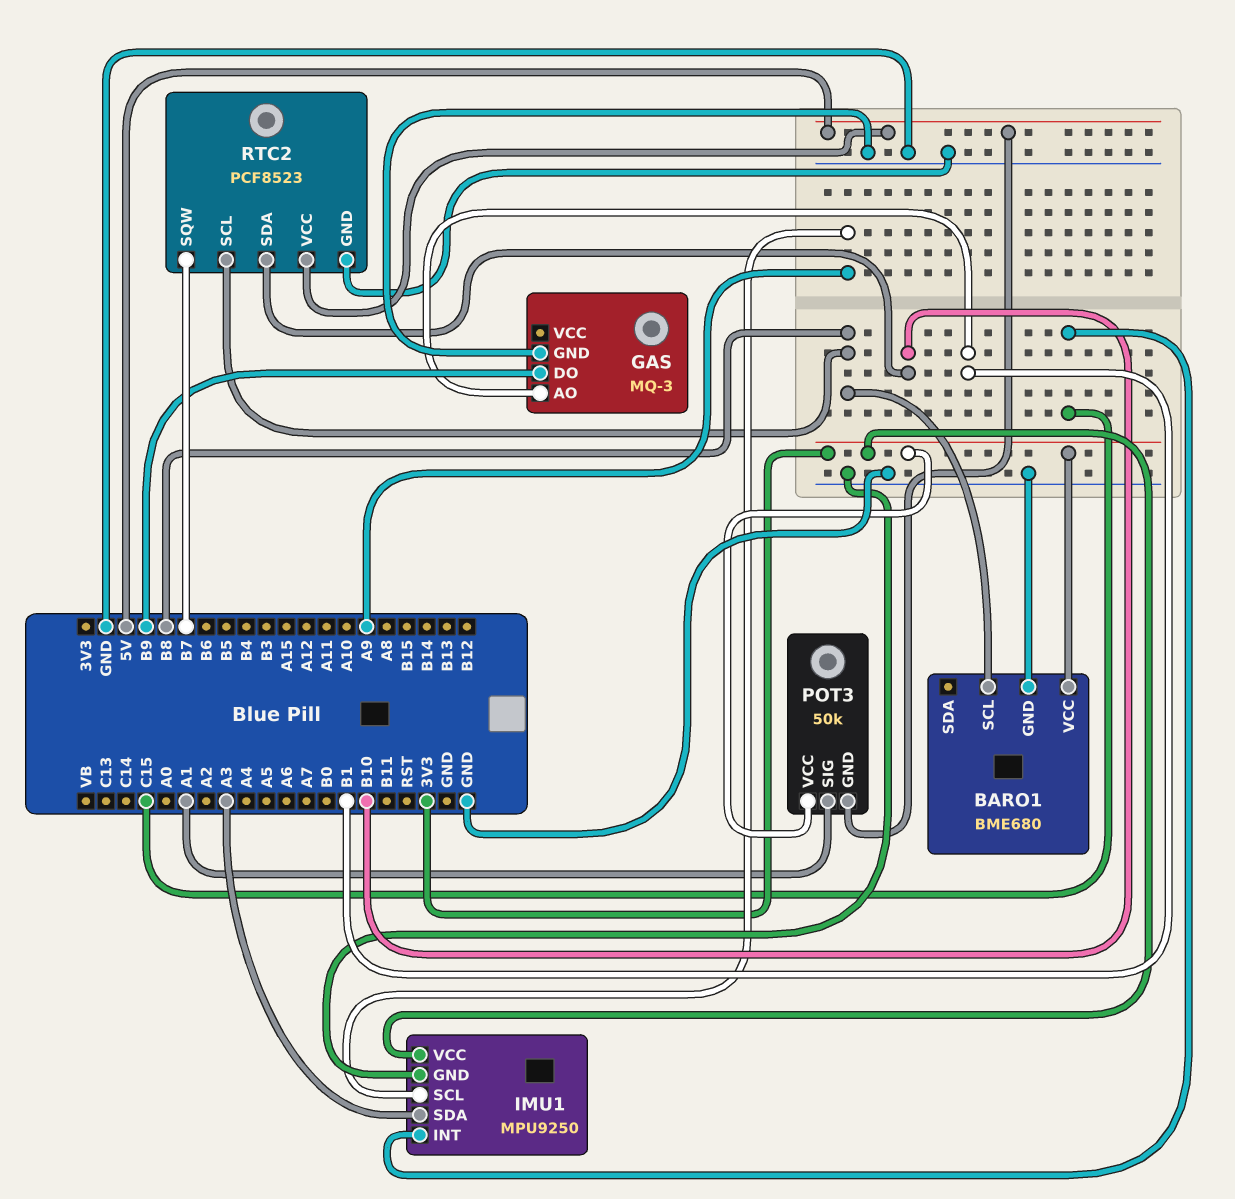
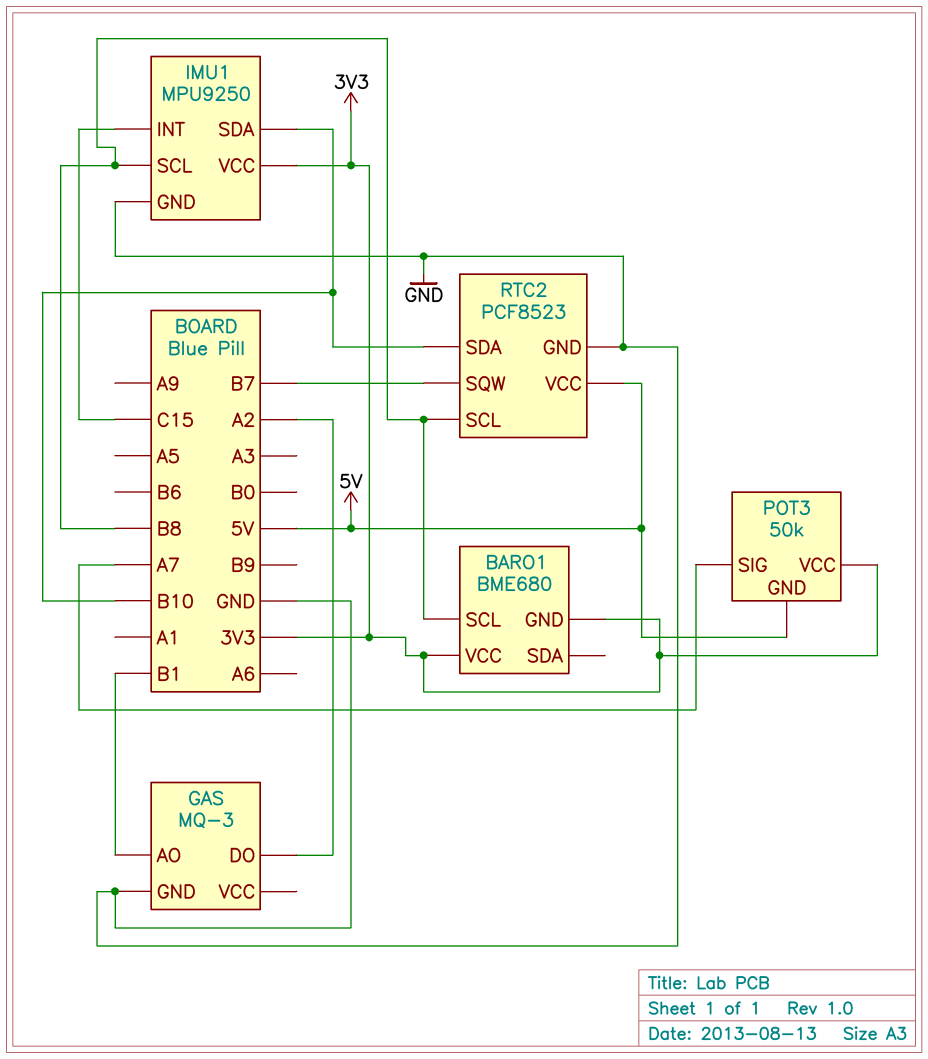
BARO1 pin GND: GND -> 3V3
GAS pin DO: B9 -> A2
IMU1 pin SCL: A9 -> B8
IMU1 pin SDA: A3 -> B10
POT3 pin SIG: A1 -> A7

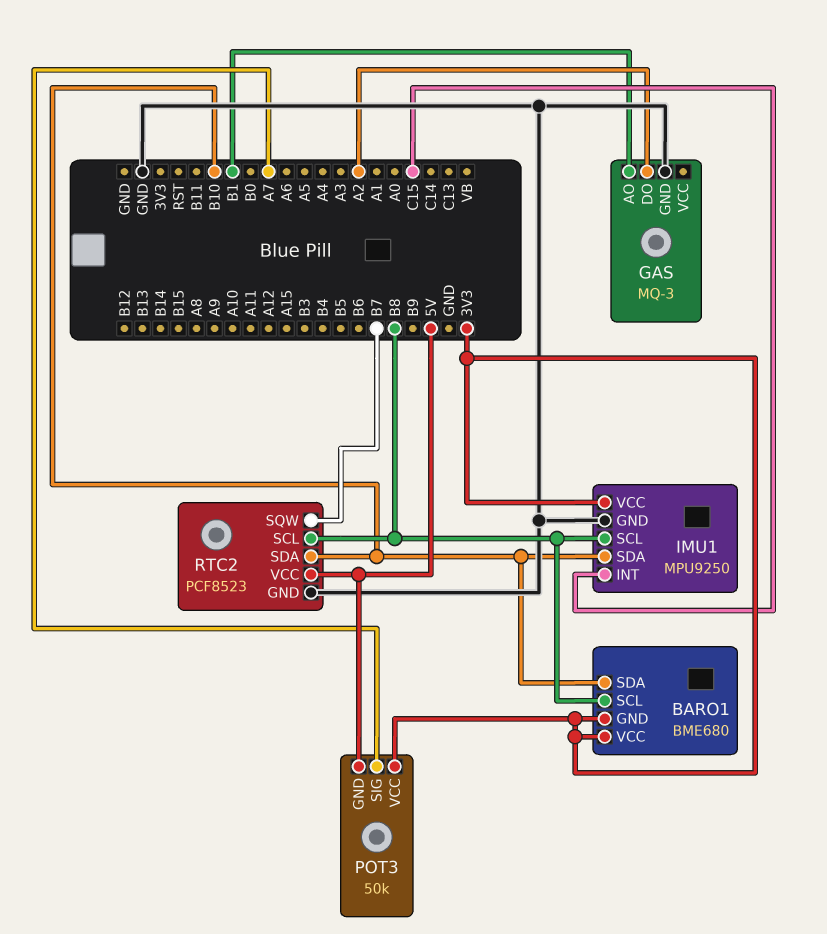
BARO1 pin SDA: none -> B10

